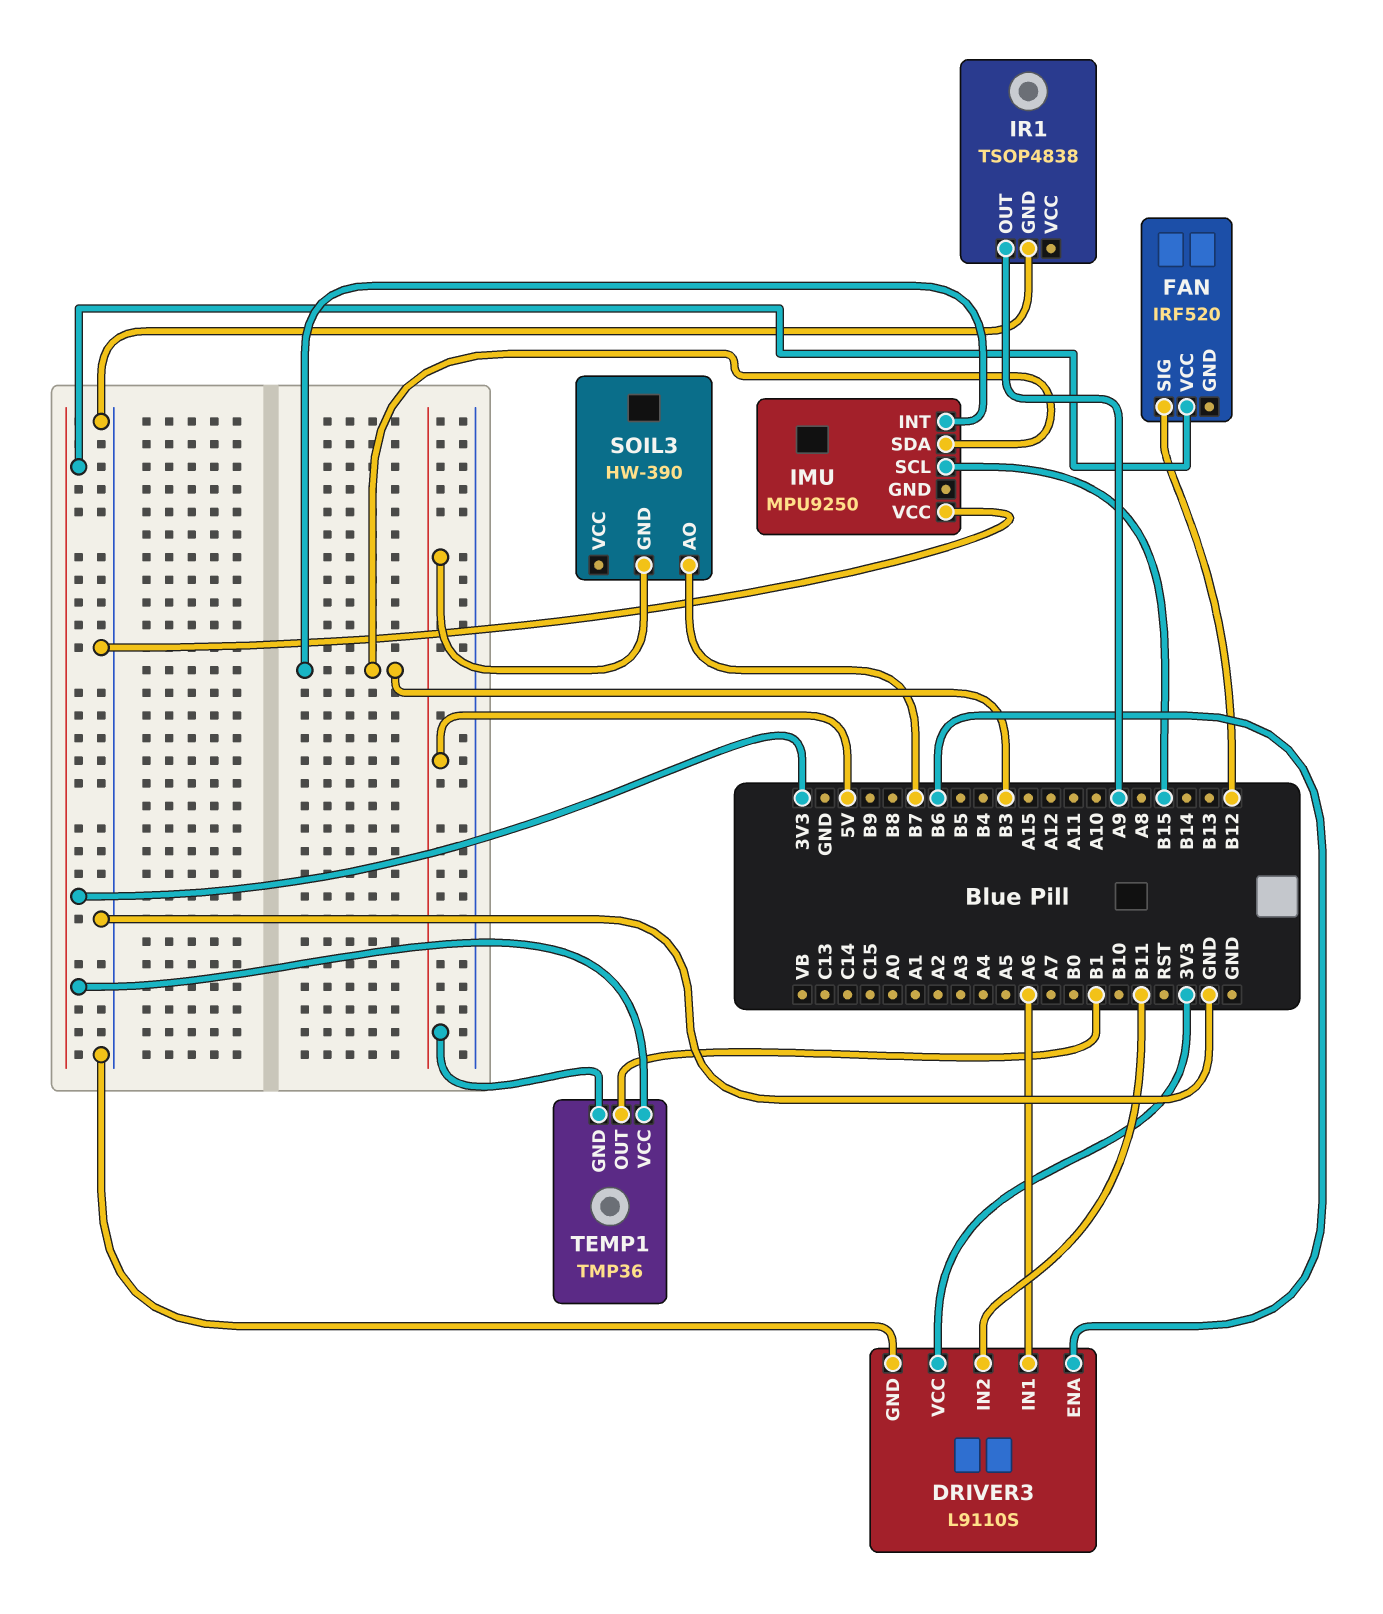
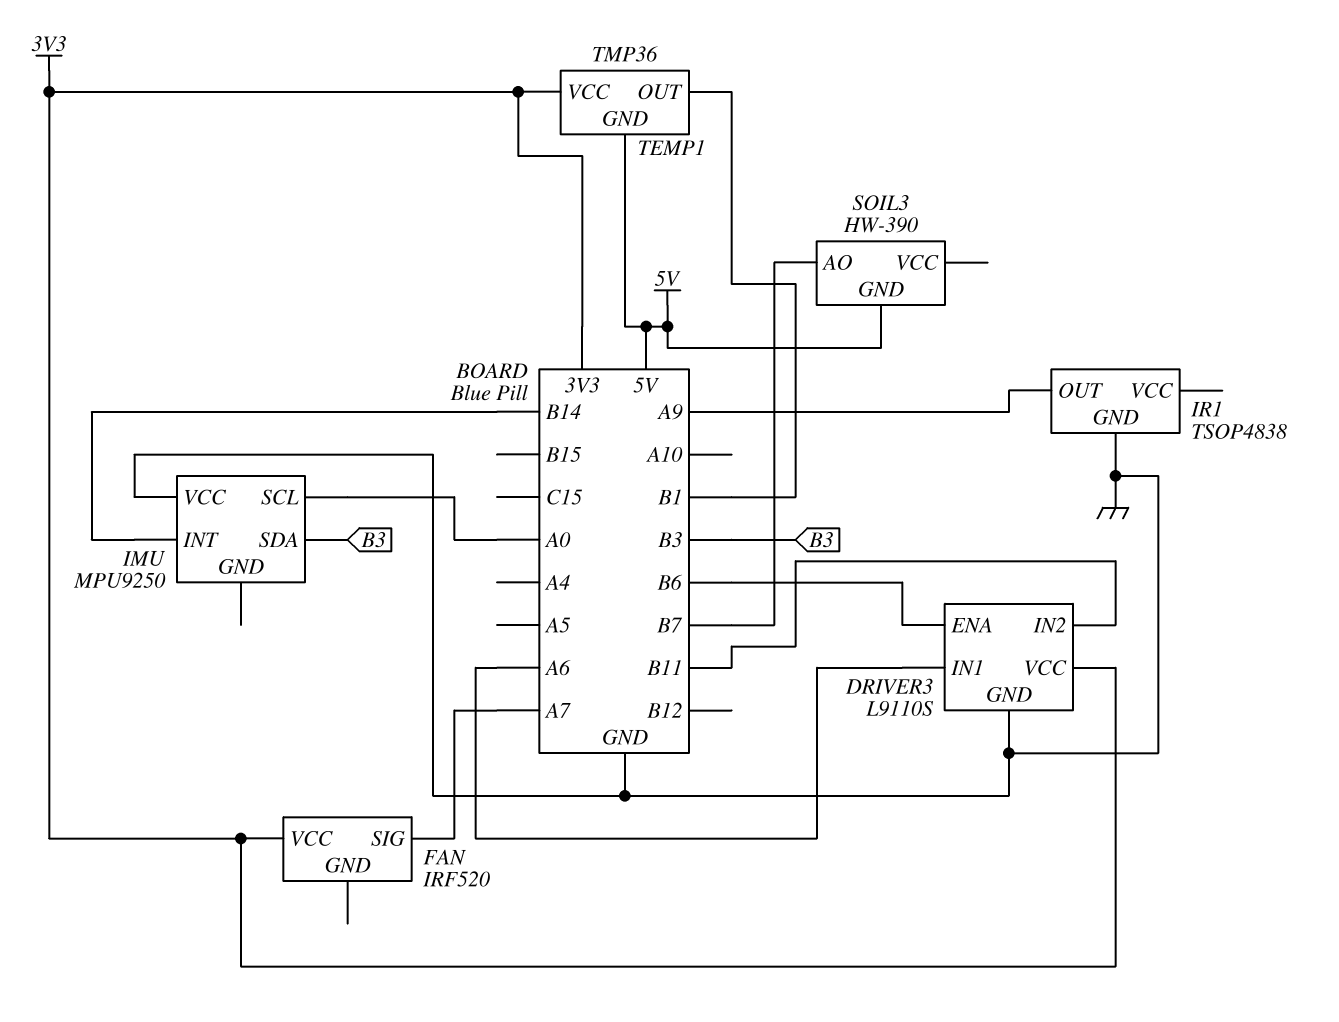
FAN pin SIG: B12 -> A7
IMU pin INT: B3 -> B14
IMU pin SCL: B15 -> A0

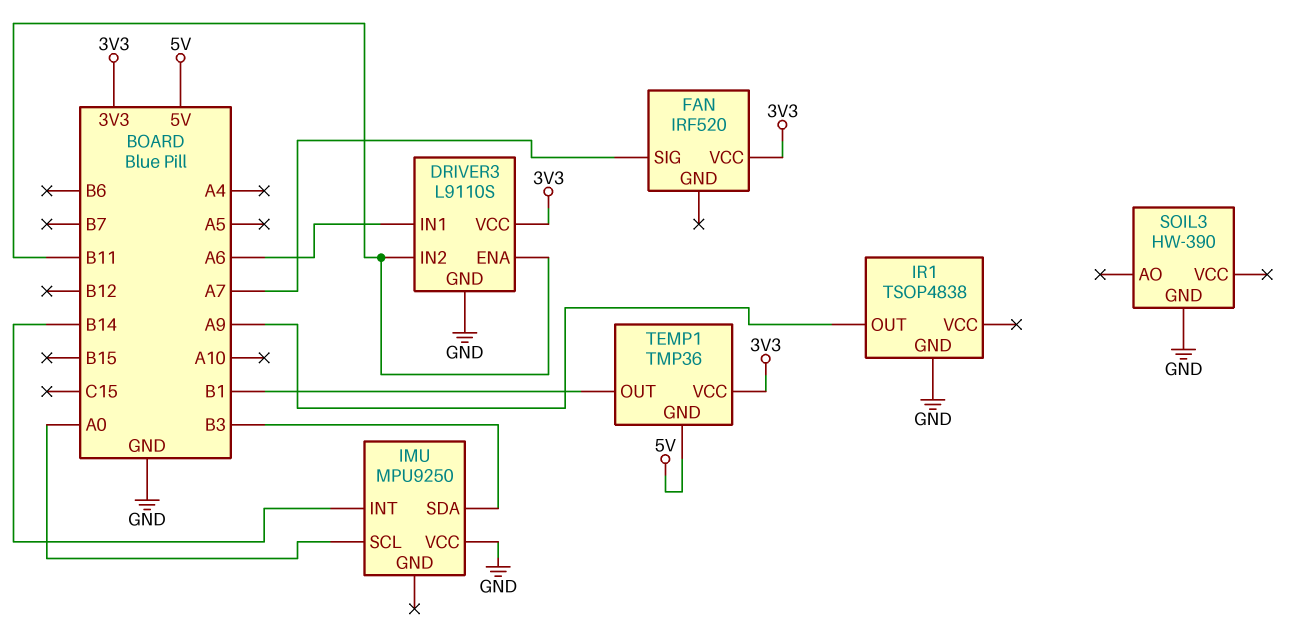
DRIVER3 pin ENA: B6 -> B11
SOIL3 pin AO: B7 -> none
SOIL3 pin GND: 5V -> GND

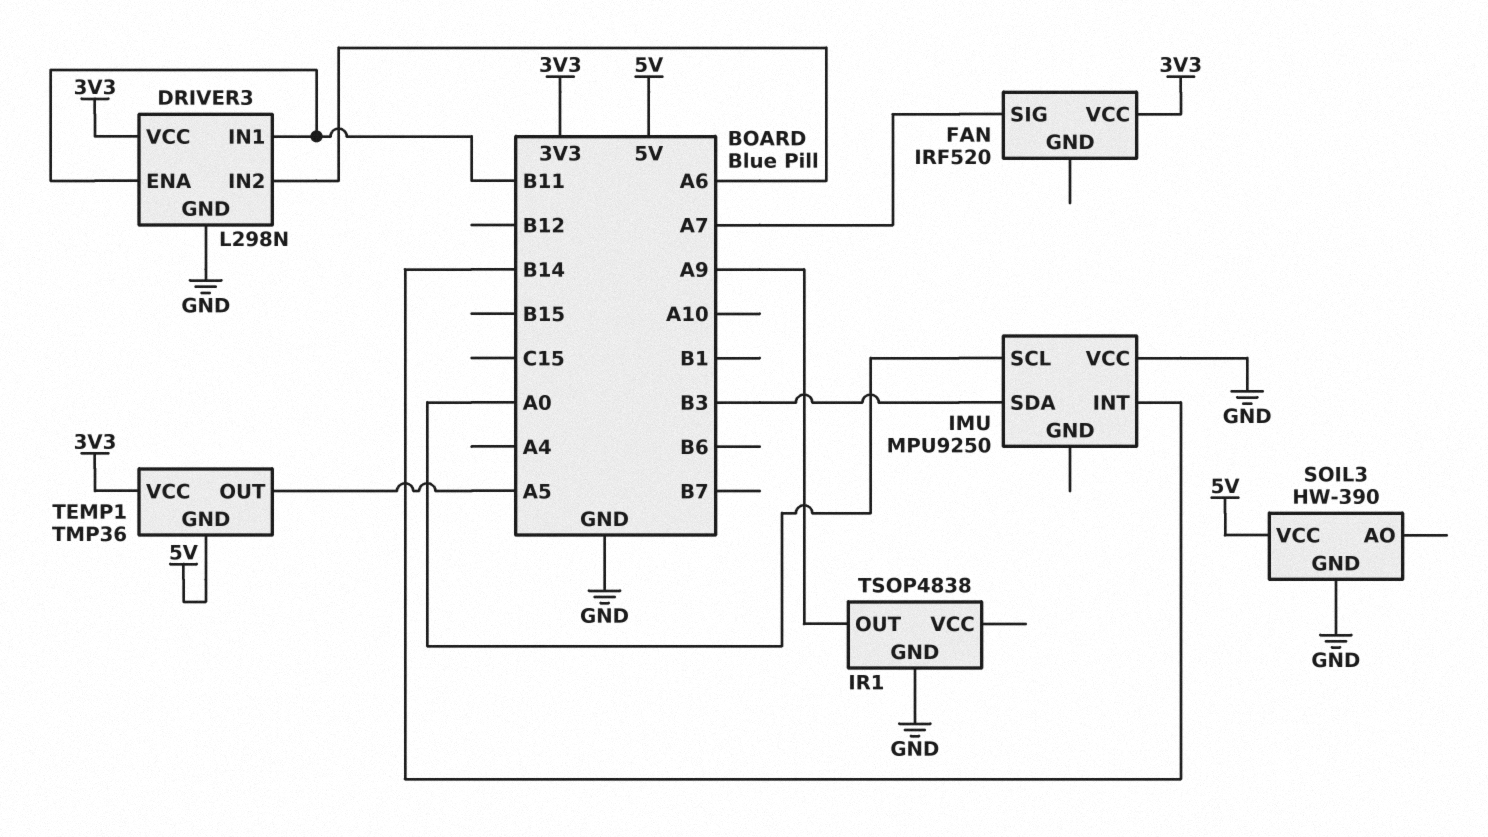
DRIVER3: L9110S -> L298N
DRIVER3 pin IN1: A6 -> B11
DRIVER3 pin IN2: B11 -> A6
SOIL3 pin VCC: none -> 5V
TEMP1 pin OUT: B1 -> A5

